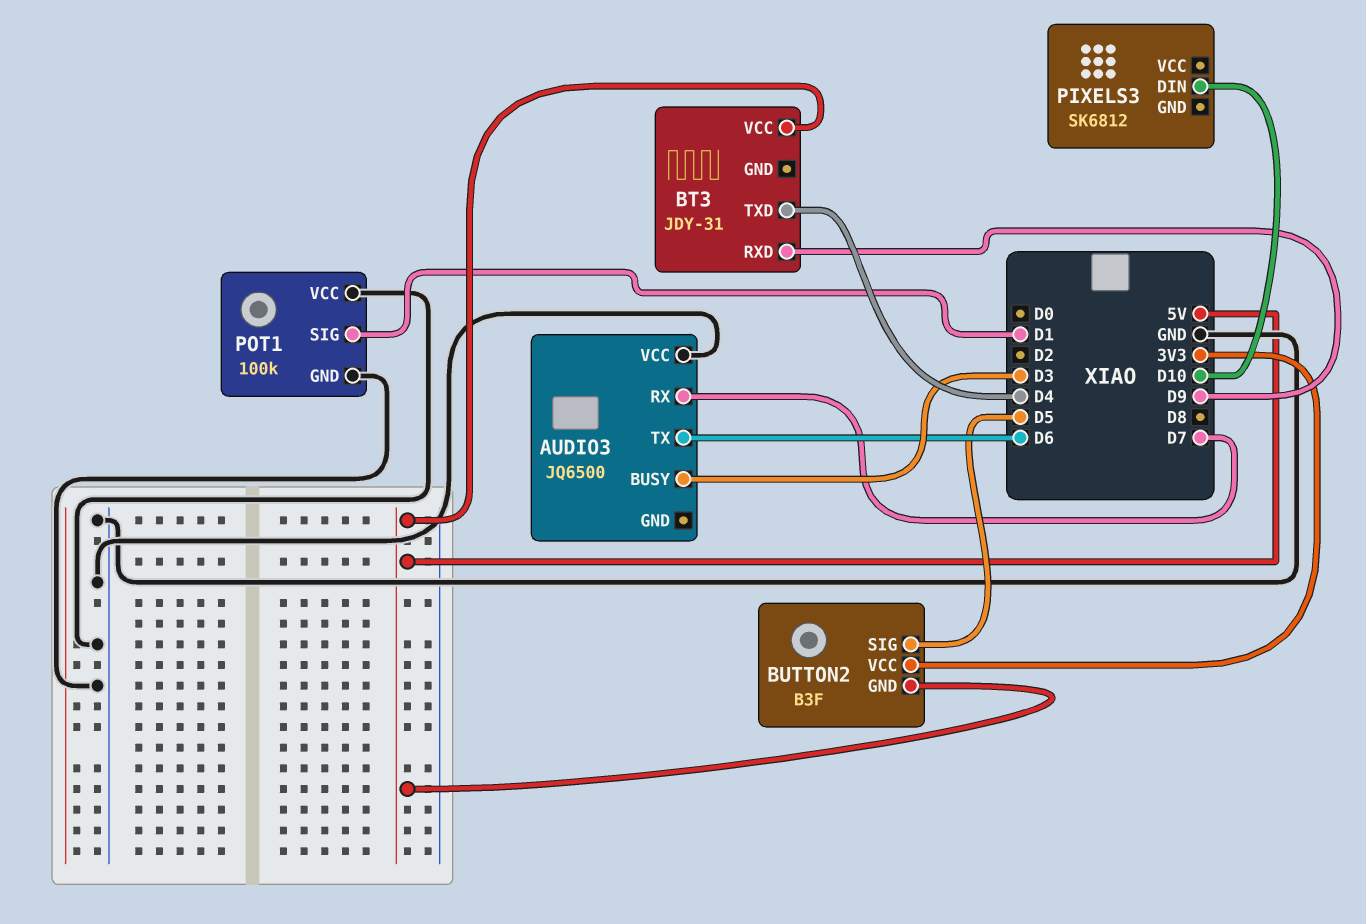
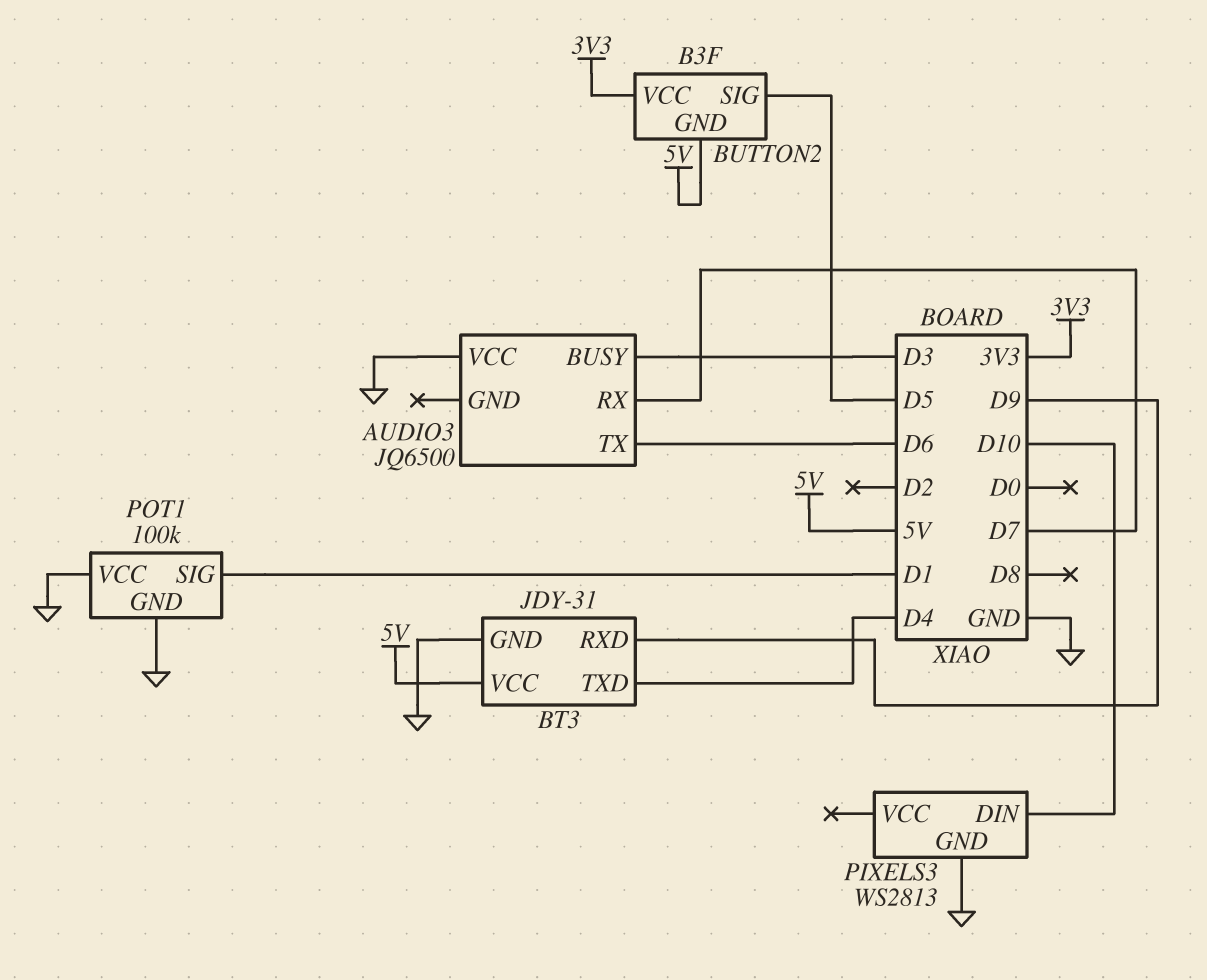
BT3 pin GND: none -> GND
PIXELS3: SK6812 -> WS2813
PIXELS3 pin GND: none -> GND

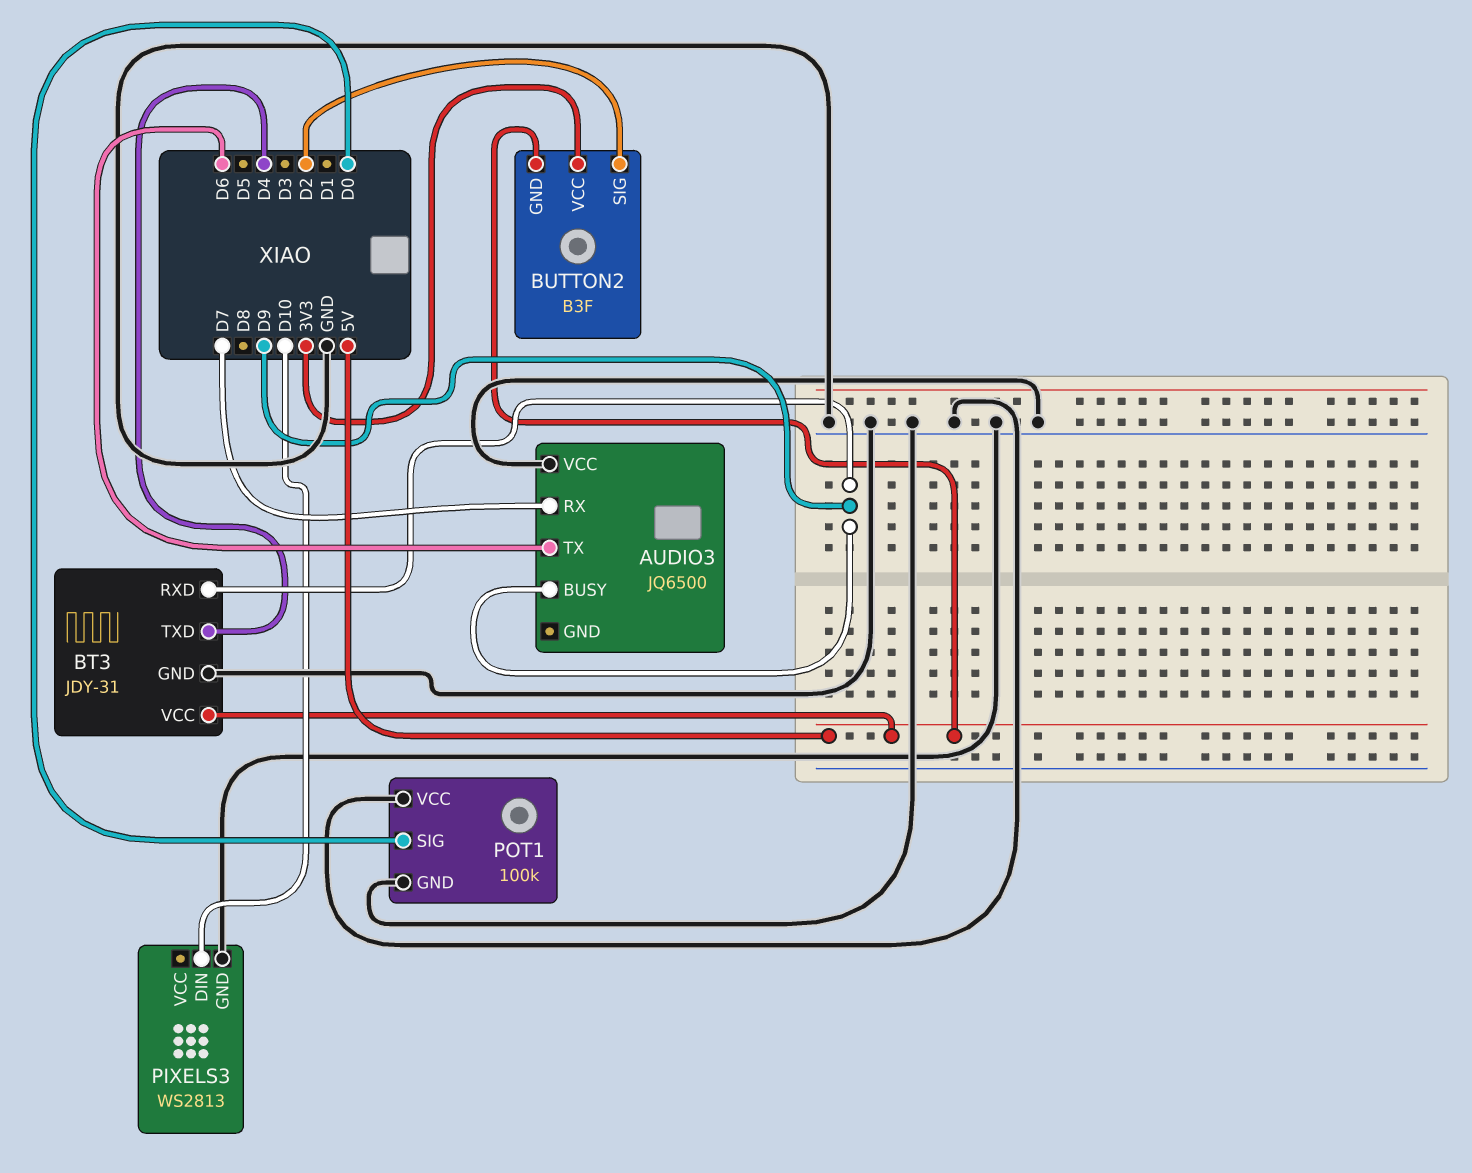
AUDIO3 pin BUSY: D3 -> D9
BUTTON2 pin SIG: D5 -> D2
POT1 pin SIG: D1 -> D0

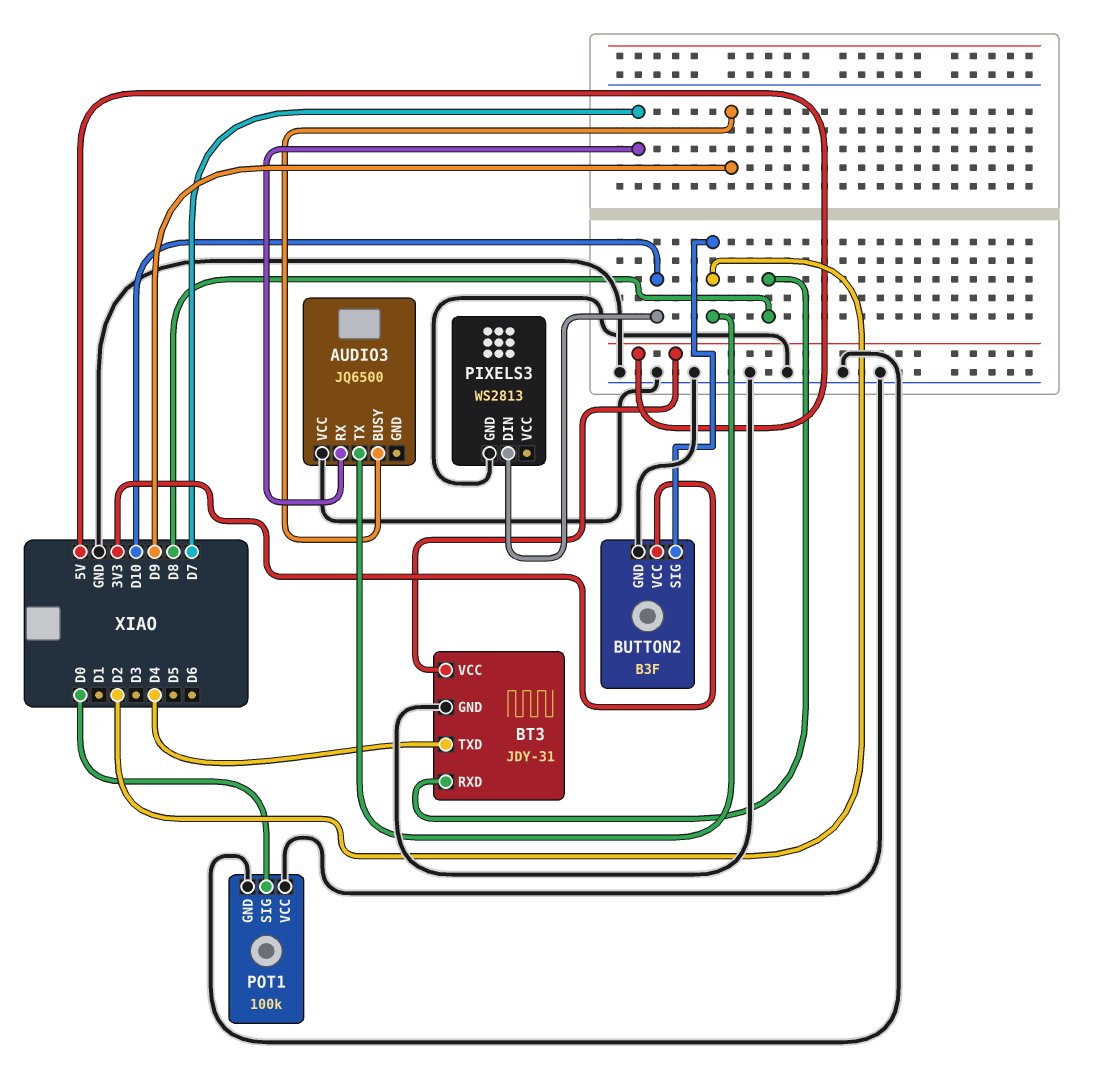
AUDIO3 pin TX: D6 -> D2
BT3 pin RXD: D9 -> D8
BUTTON2 pin GND: 5V -> GND

